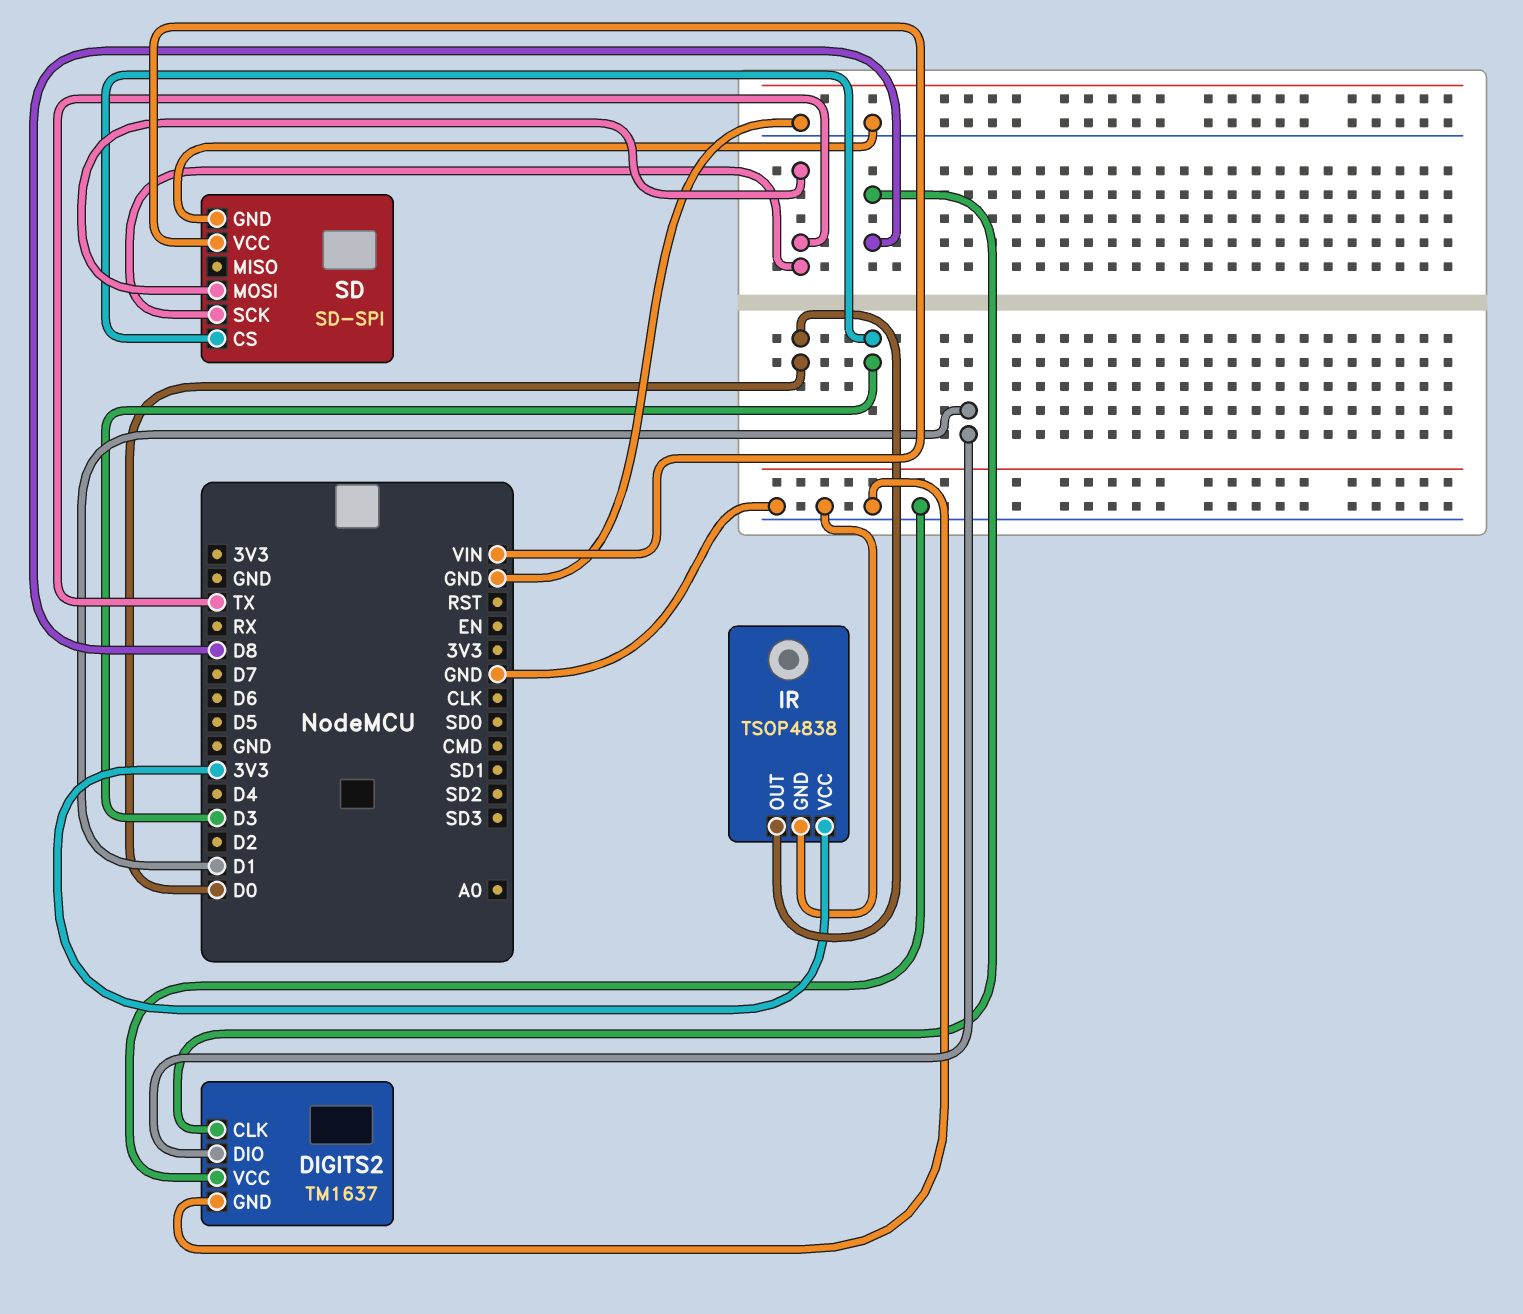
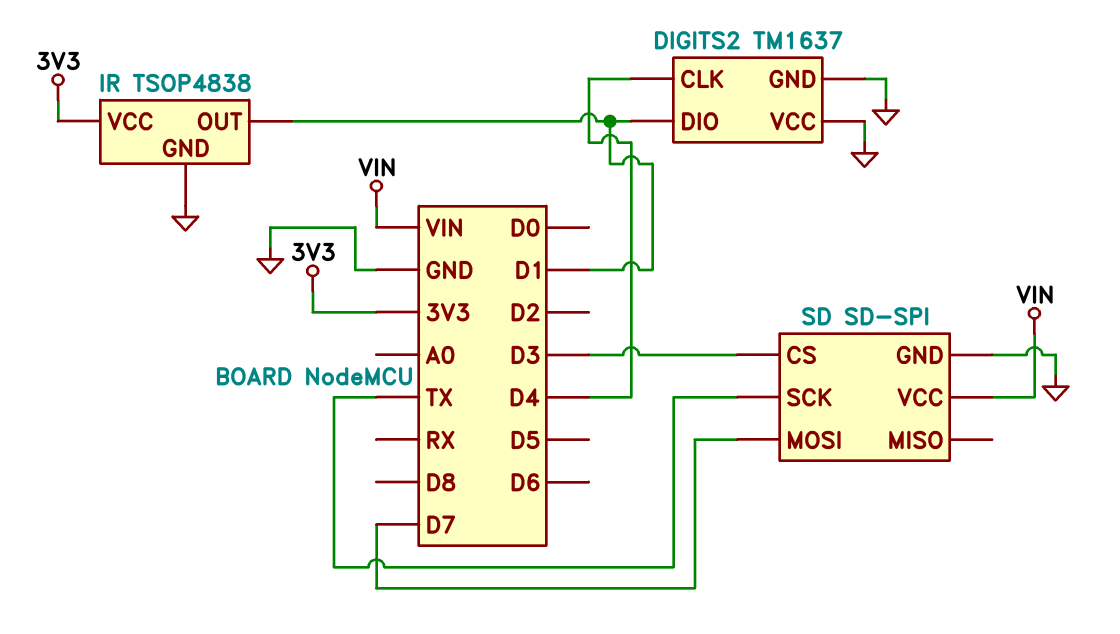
DIGITS2 pin CLK: D8 -> D4
IR pin OUT: D0 -> D1
SD pin MOSI: TX -> D7

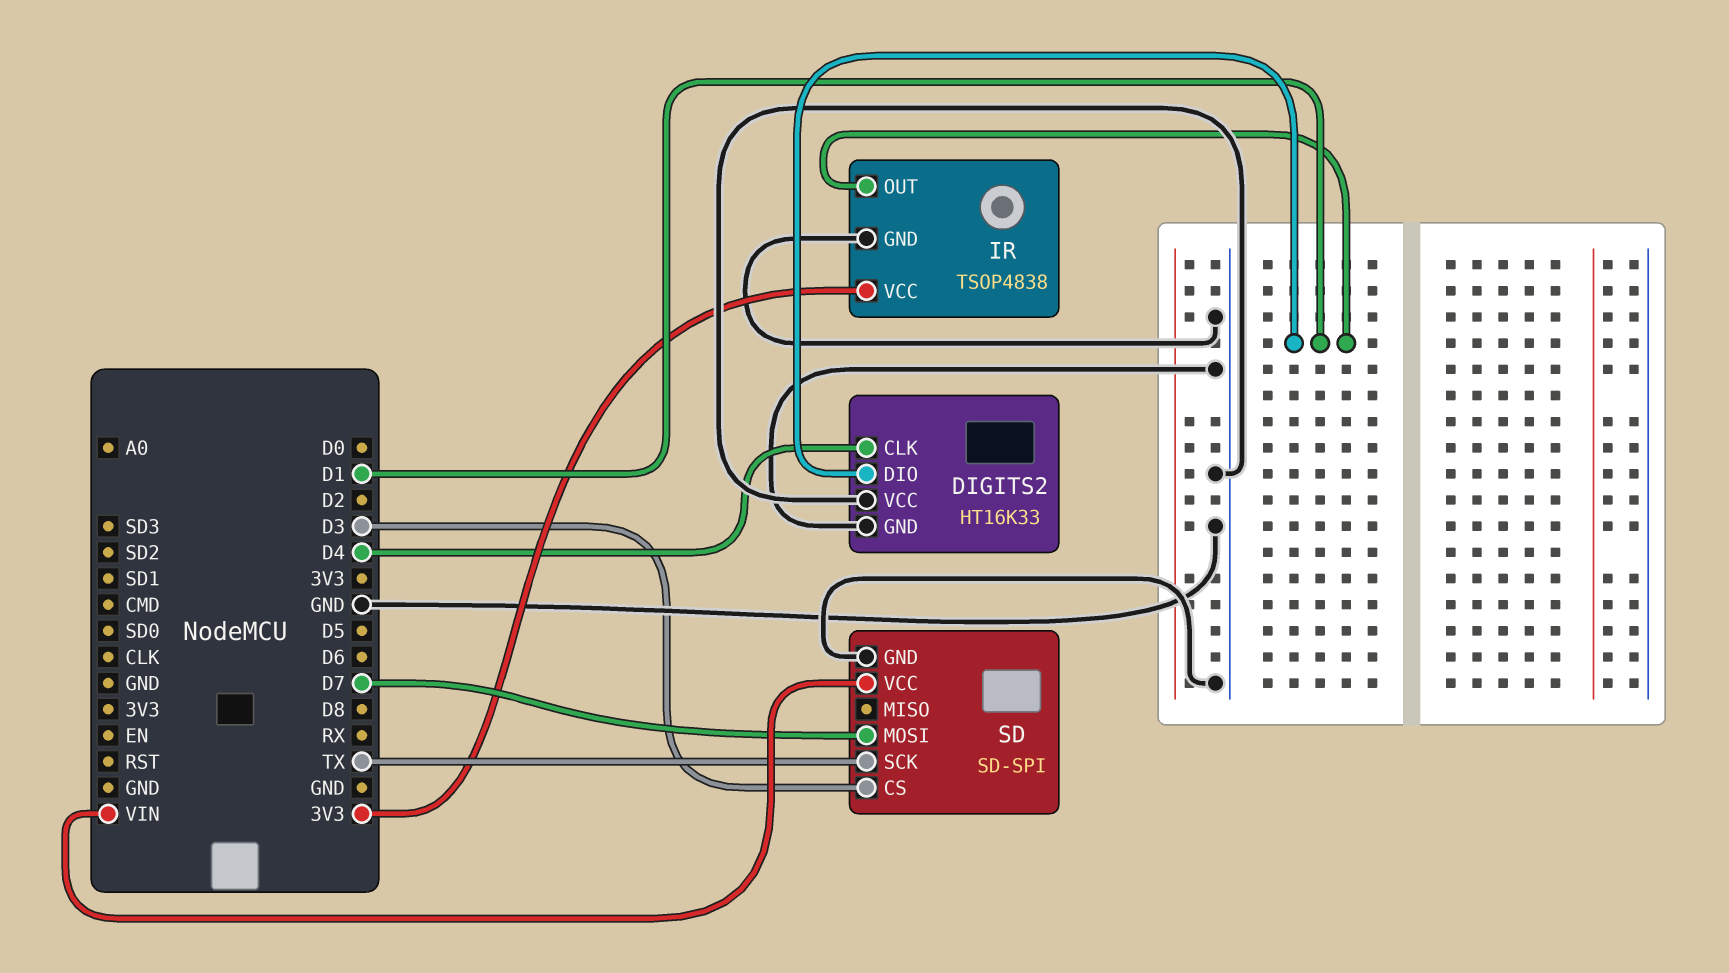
DIGITS2: TM1637 -> HT16K33

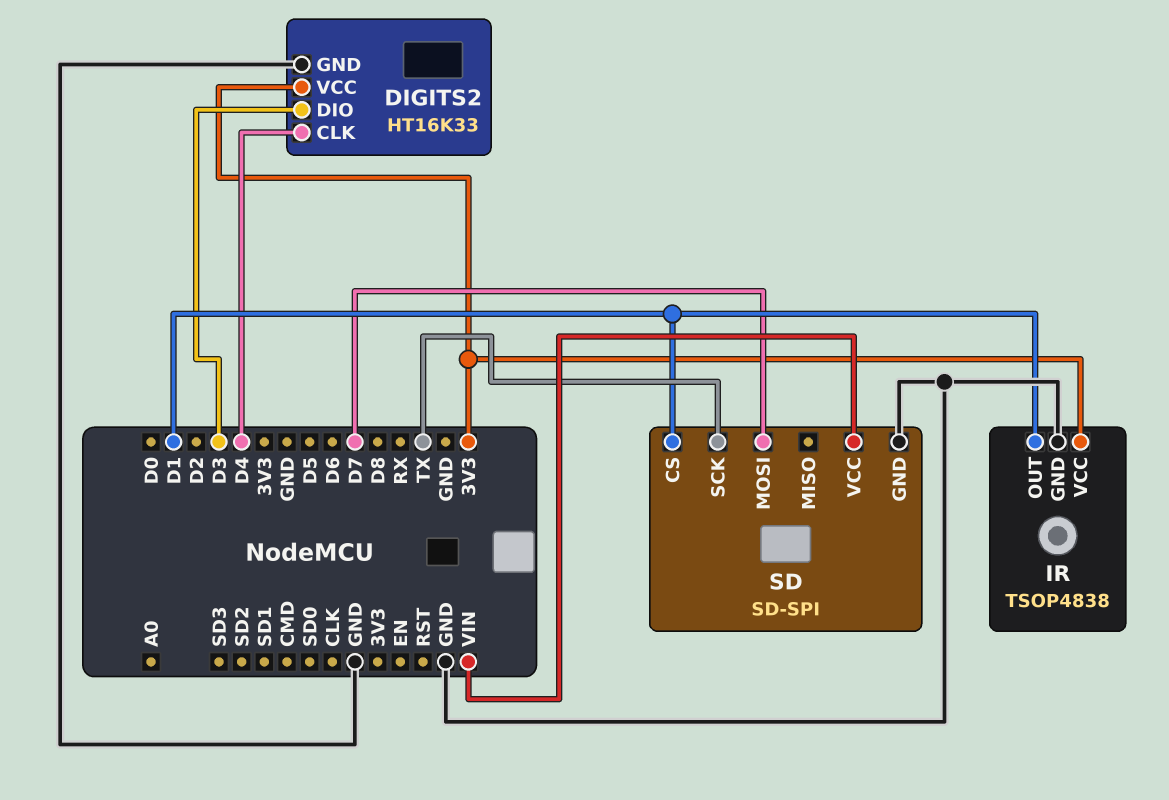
DIGITS2 pin DIO: D1 -> D3
DIGITS2 pin VCC: GND -> 3V3
SD pin CS: D3 -> D1

